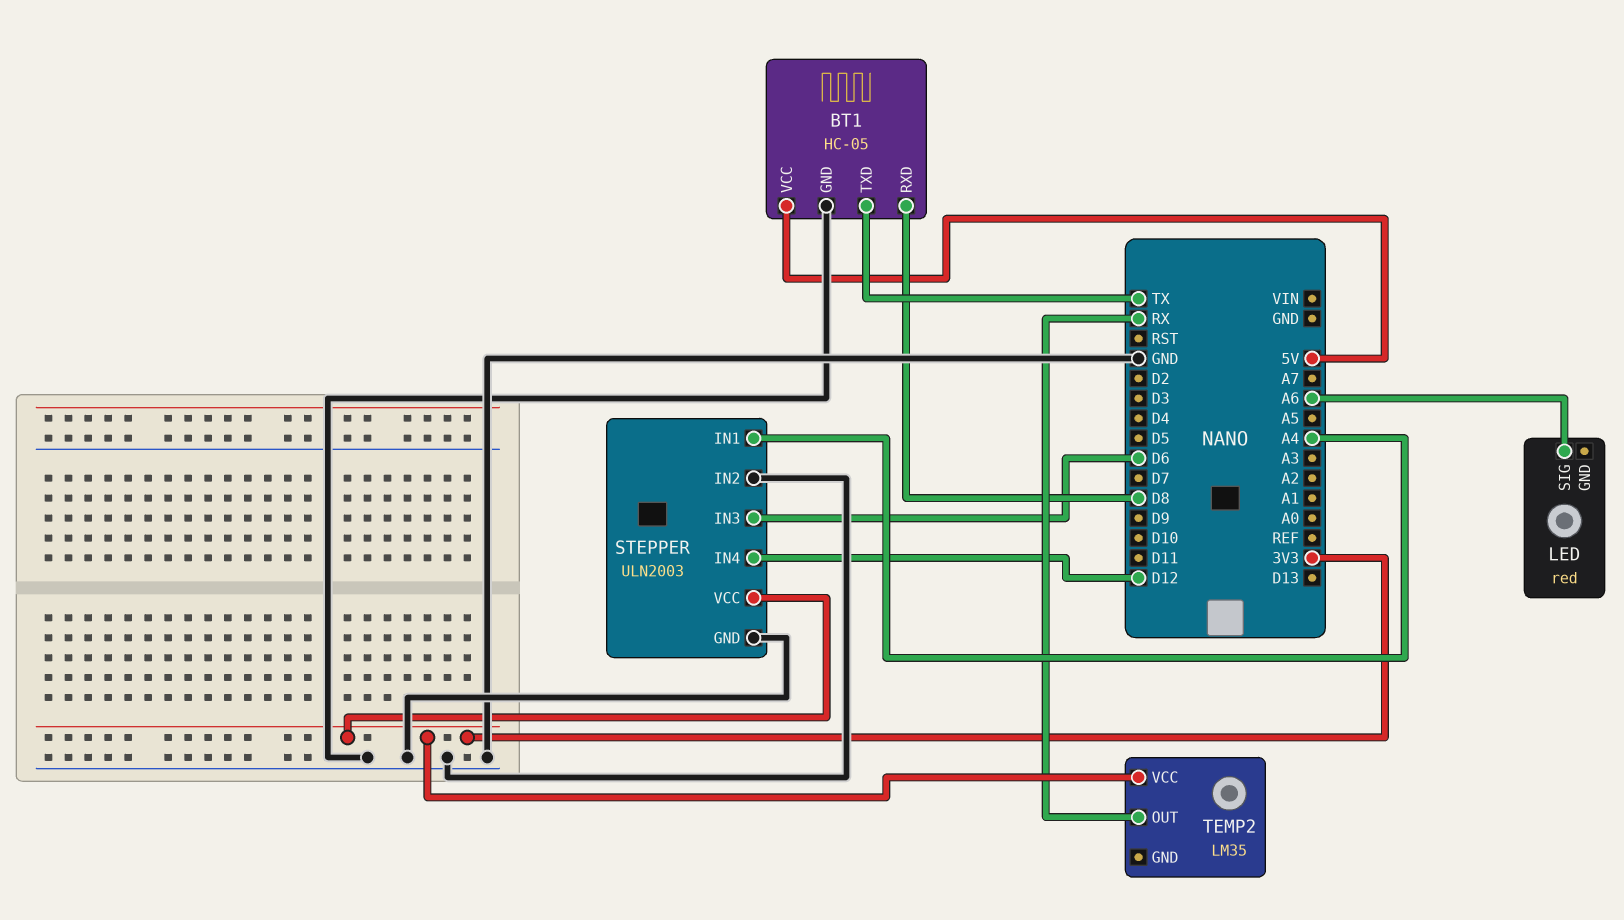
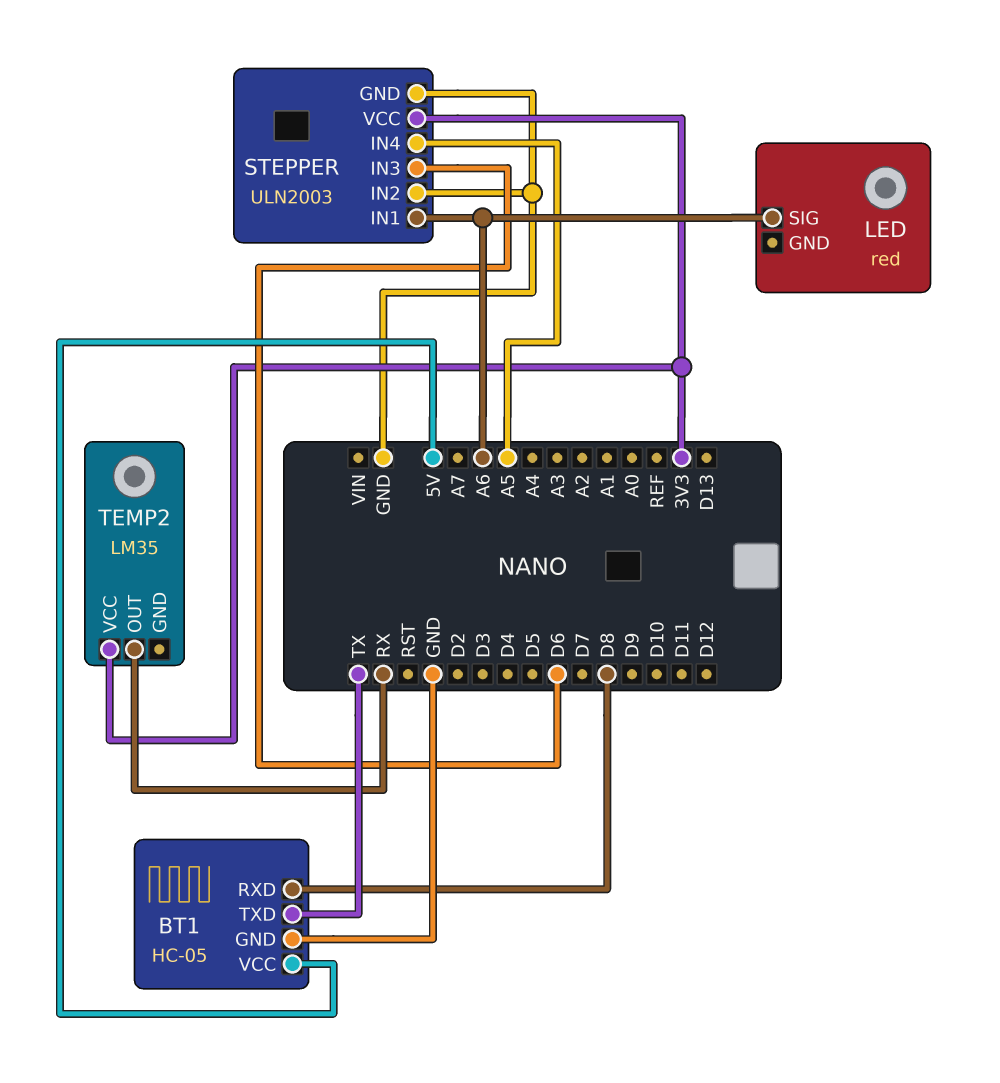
STEPPER pin IN1: A4 -> A6
STEPPER pin IN4: D12 -> A5

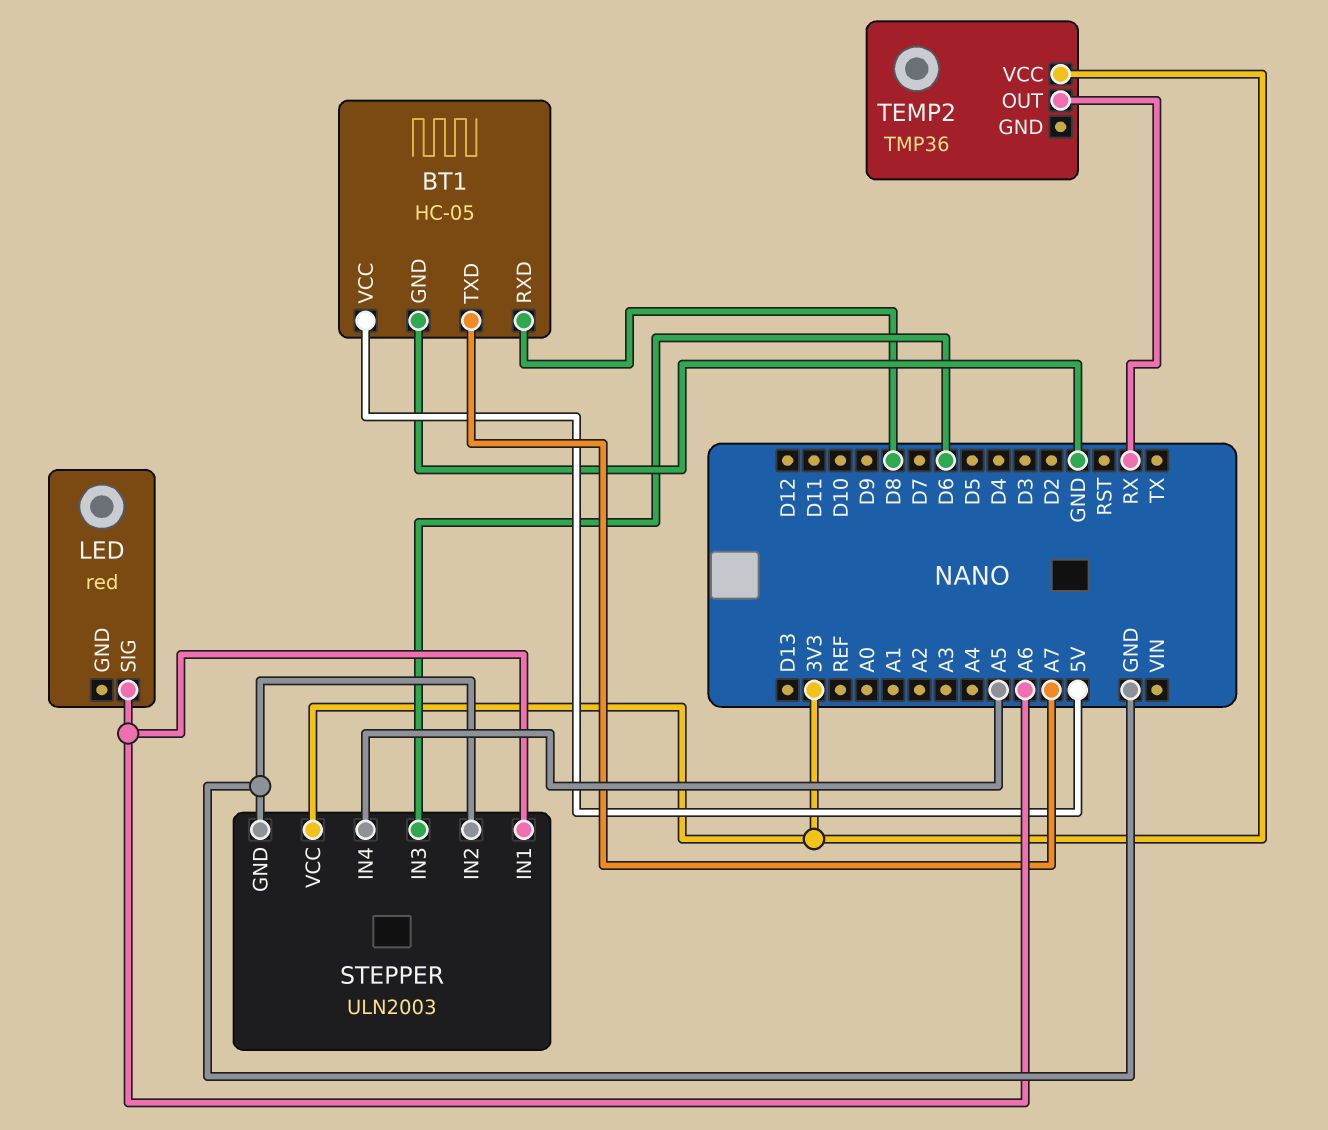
BT1 pin TXD: TX -> A7
TEMP2: LM35 -> TMP36

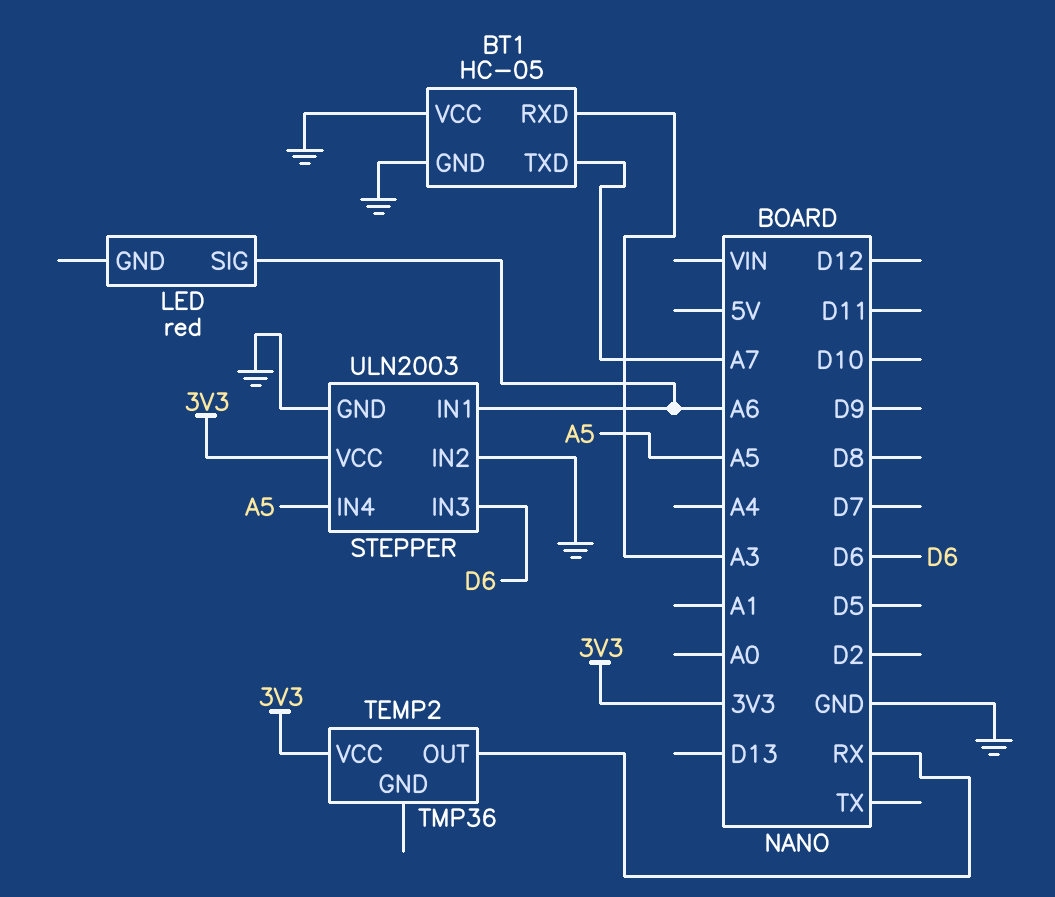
BT1 pin RXD: D8 -> A3
BT1 pin VCC: 5V -> GND

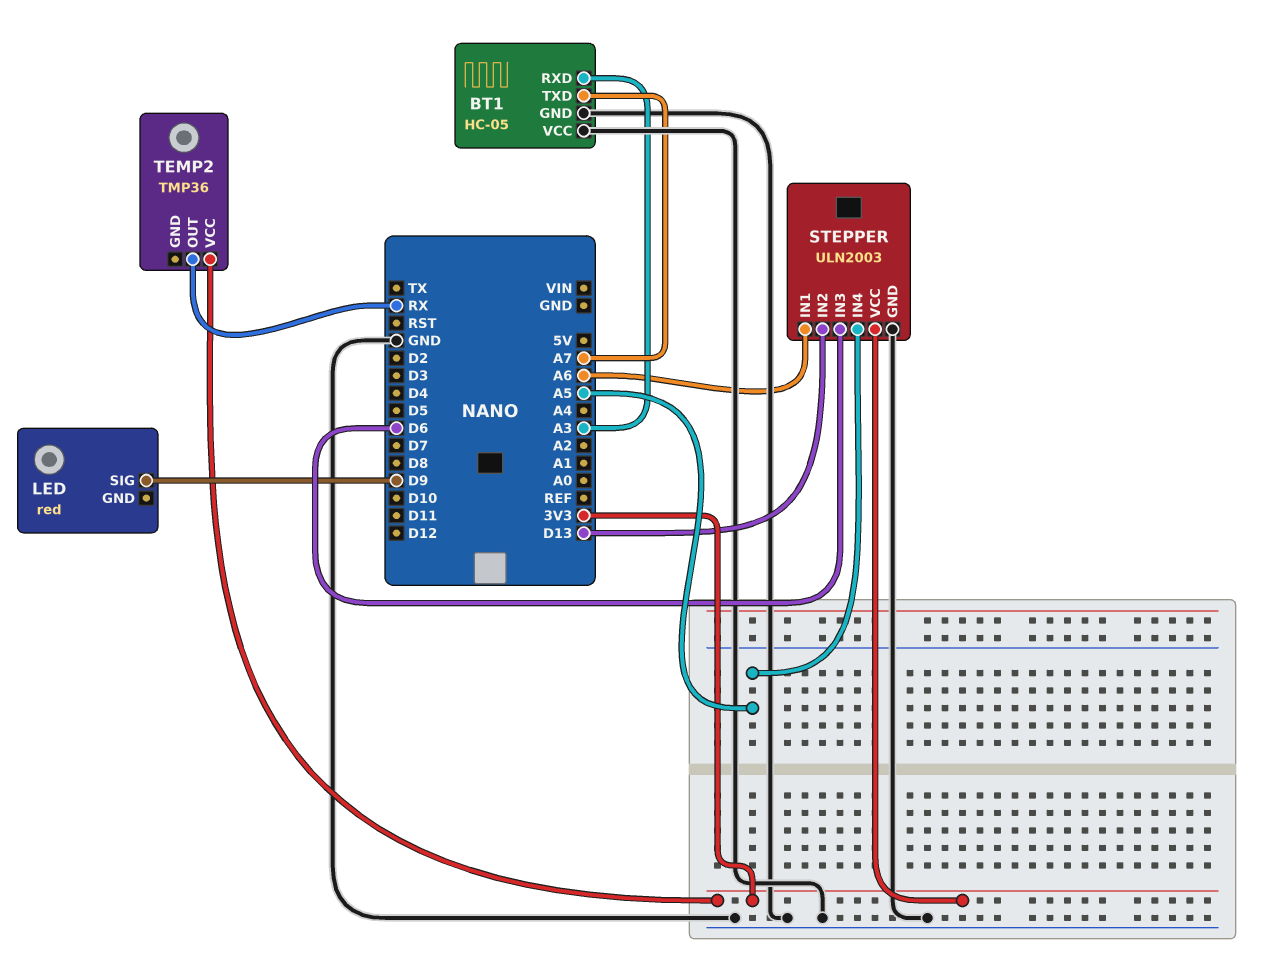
LED pin SIG: A6 -> D9
STEPPER pin IN2: GND -> D13

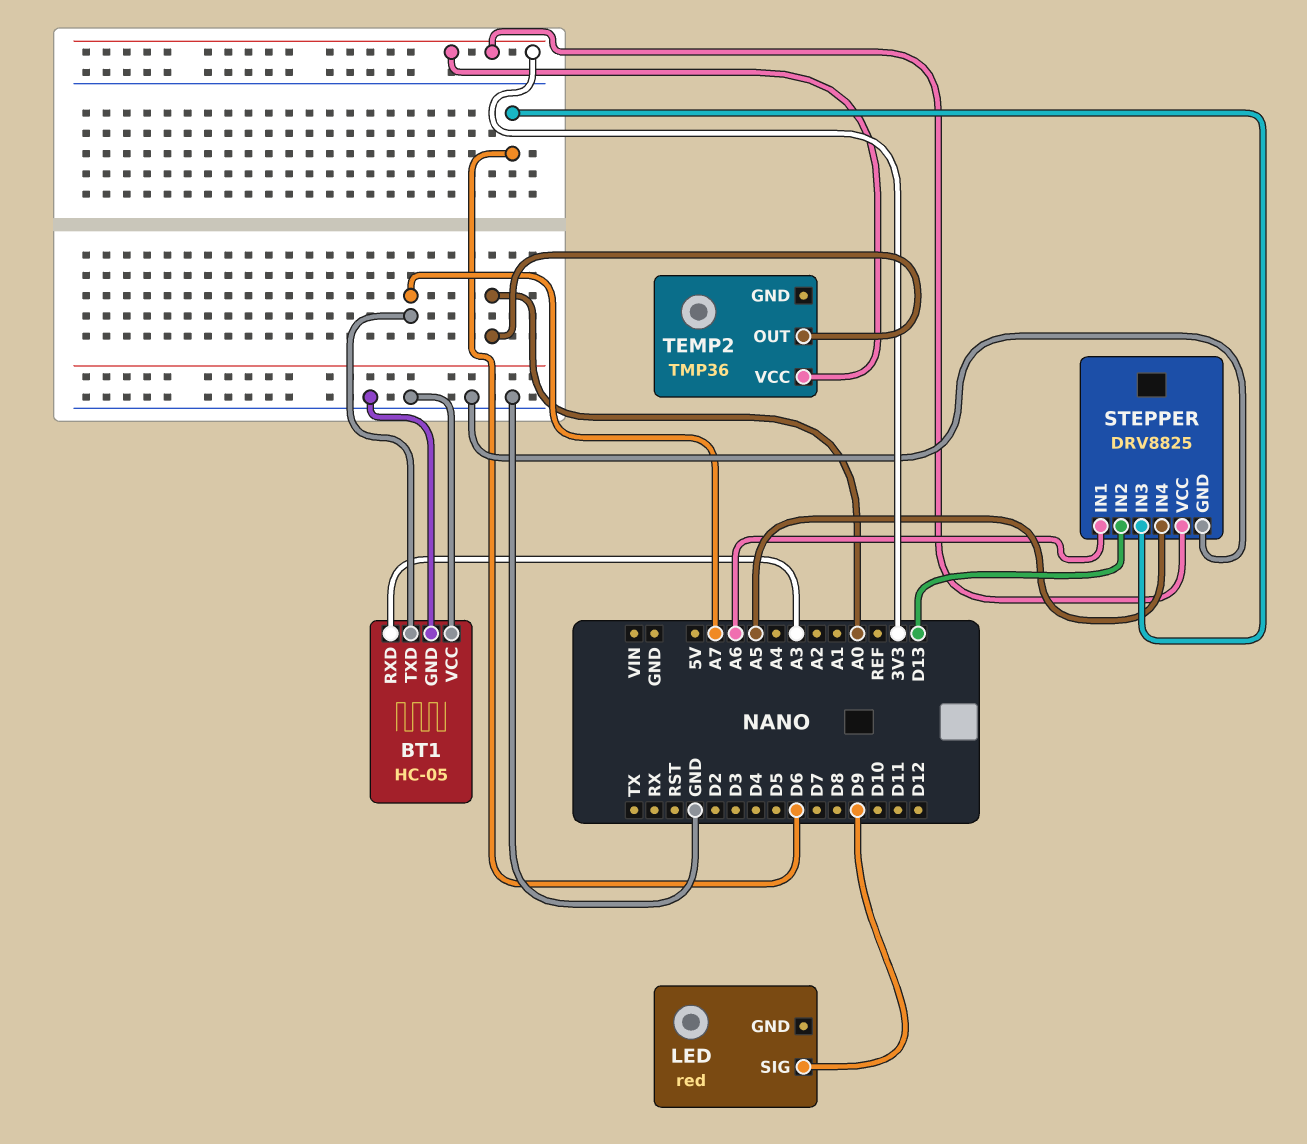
STEPPER: ULN2003 -> DRV8825
TEMP2 pin OUT: RX -> A0

